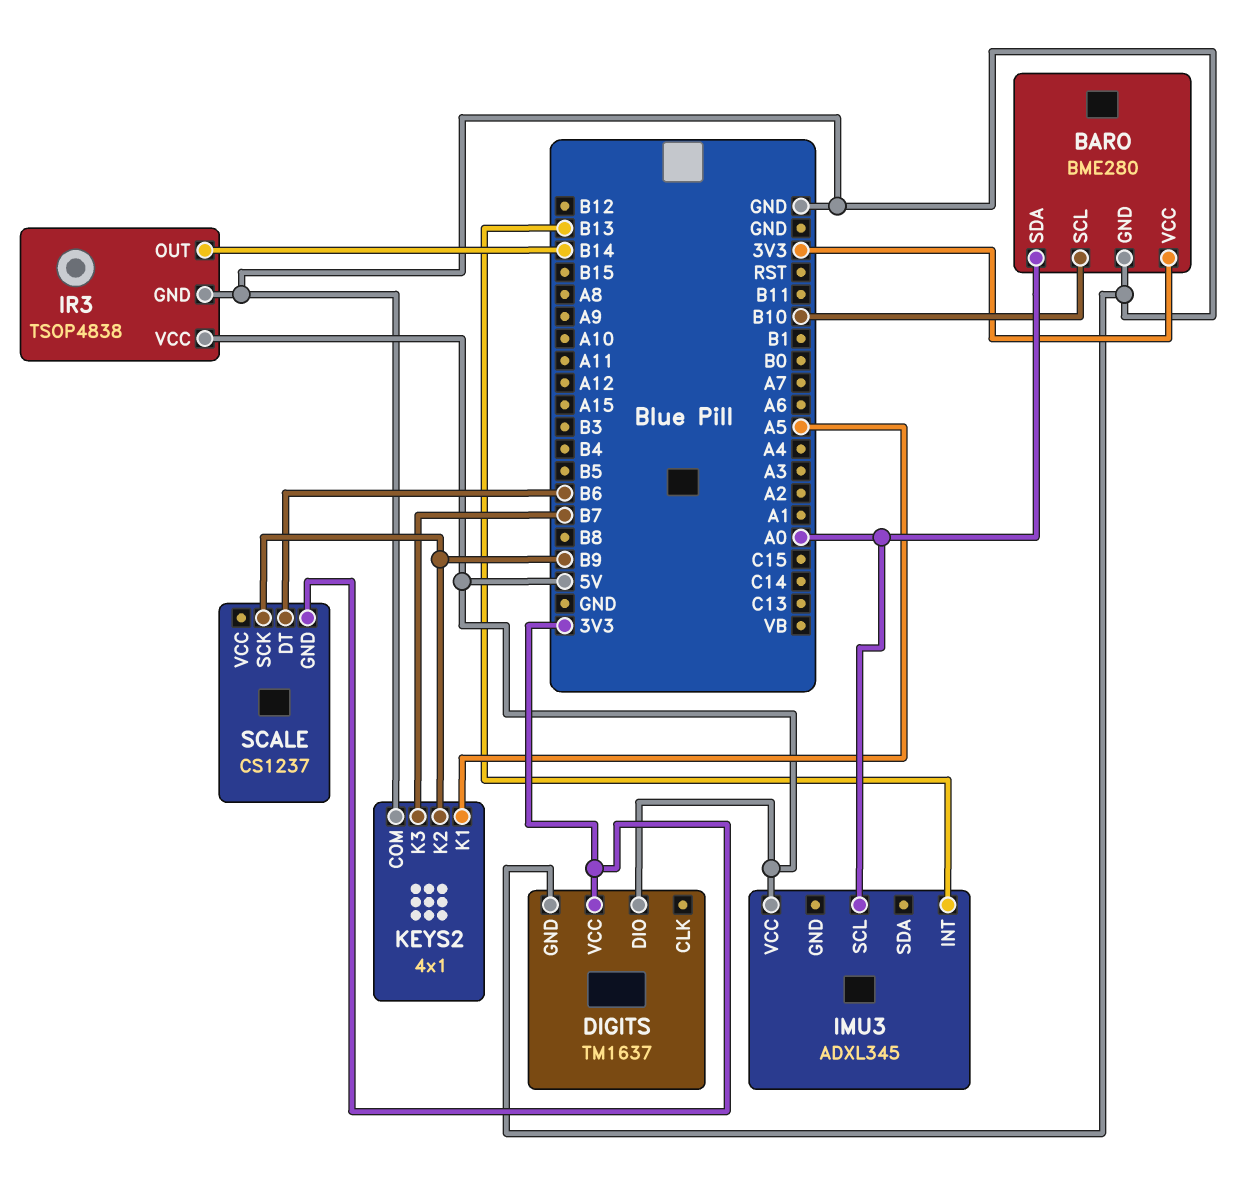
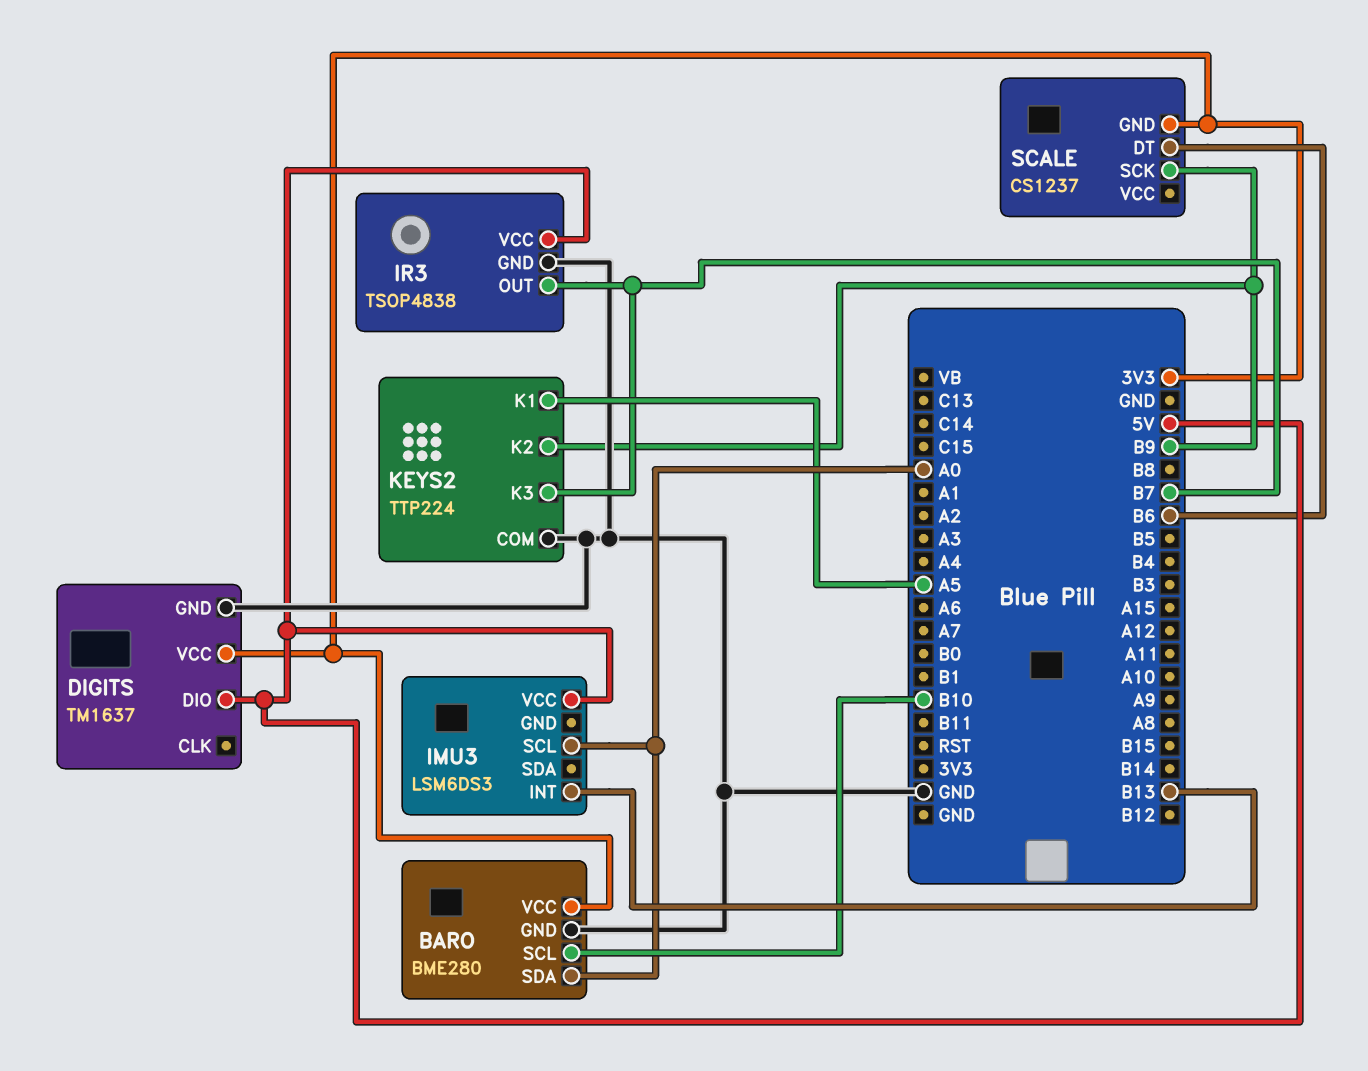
IMU3: ADXL345 -> LSM6DS3
IR3 pin OUT: B14 -> B7
KEYS2: 4x1 -> TTP224

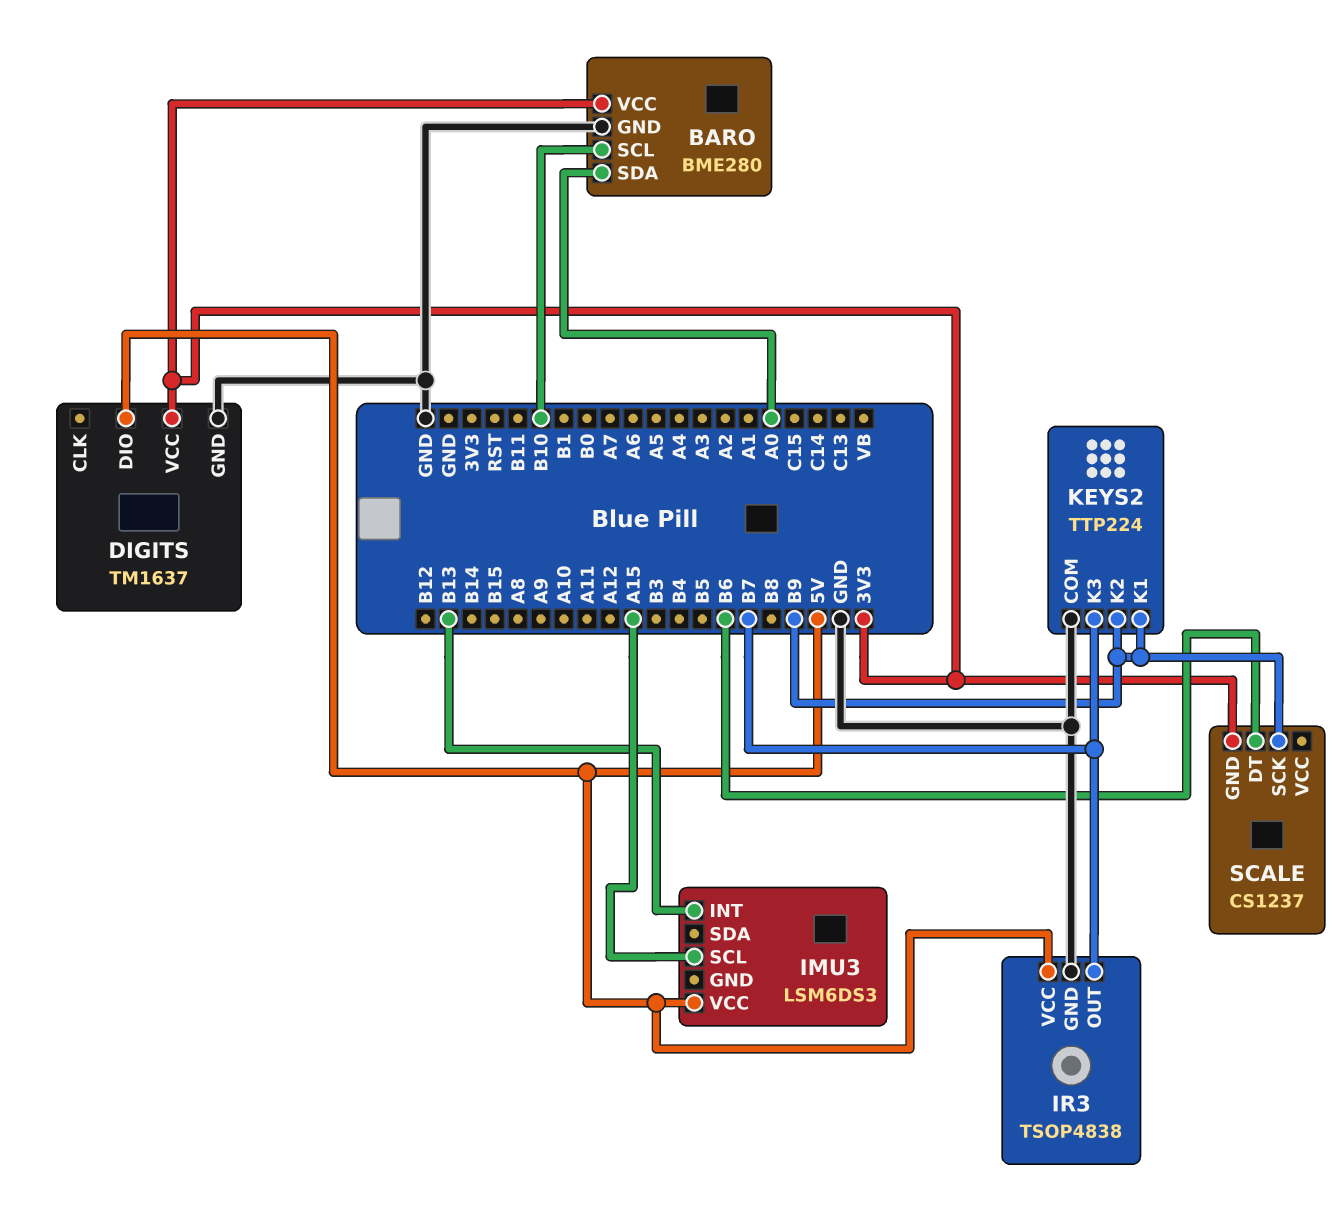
IMU3 pin SCL: A0 -> A15
KEYS2 pin K1: A5 -> B9

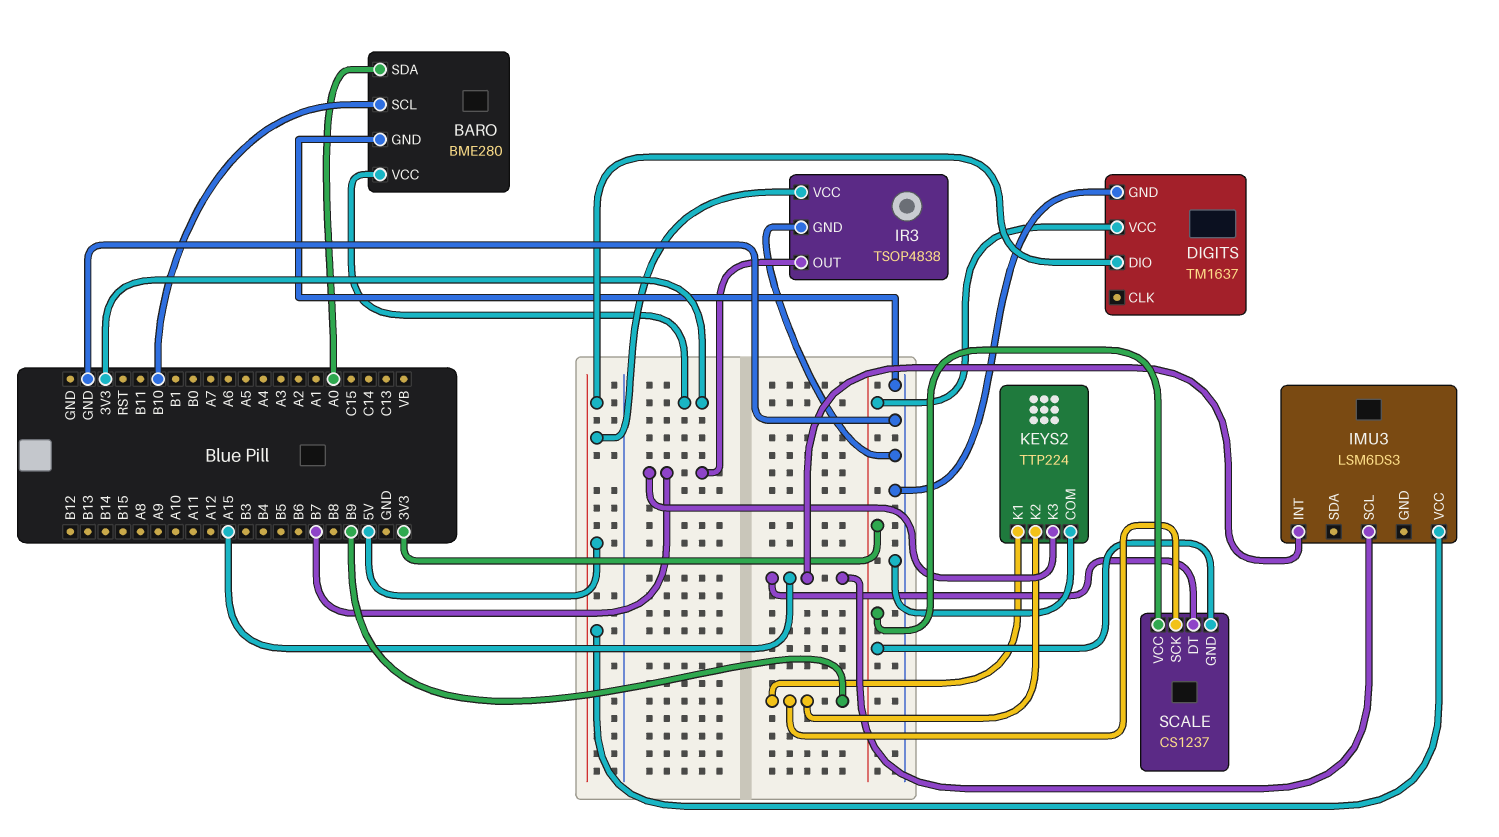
IMU3 pin INT: B13 -> A15
SCALE pin DT: B6 -> A15
SCALE pin VCC: none -> 3V3

